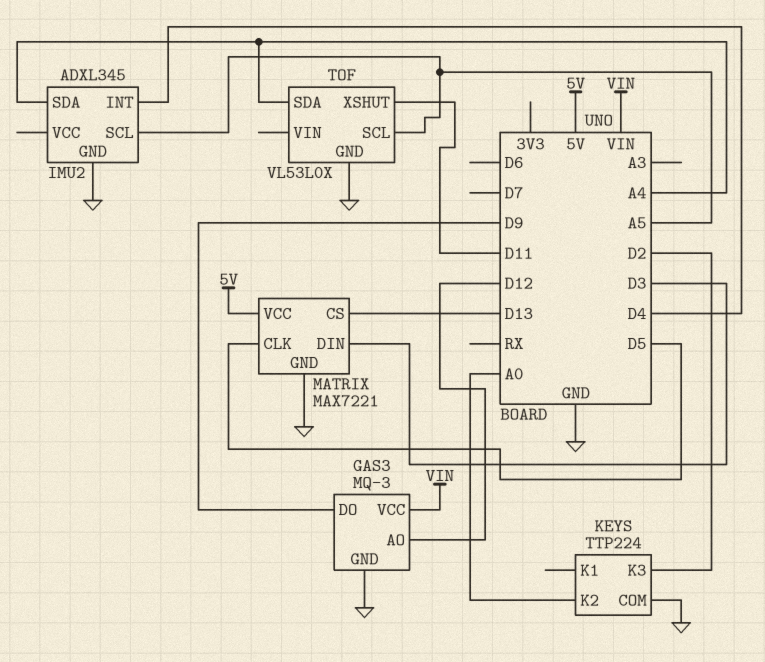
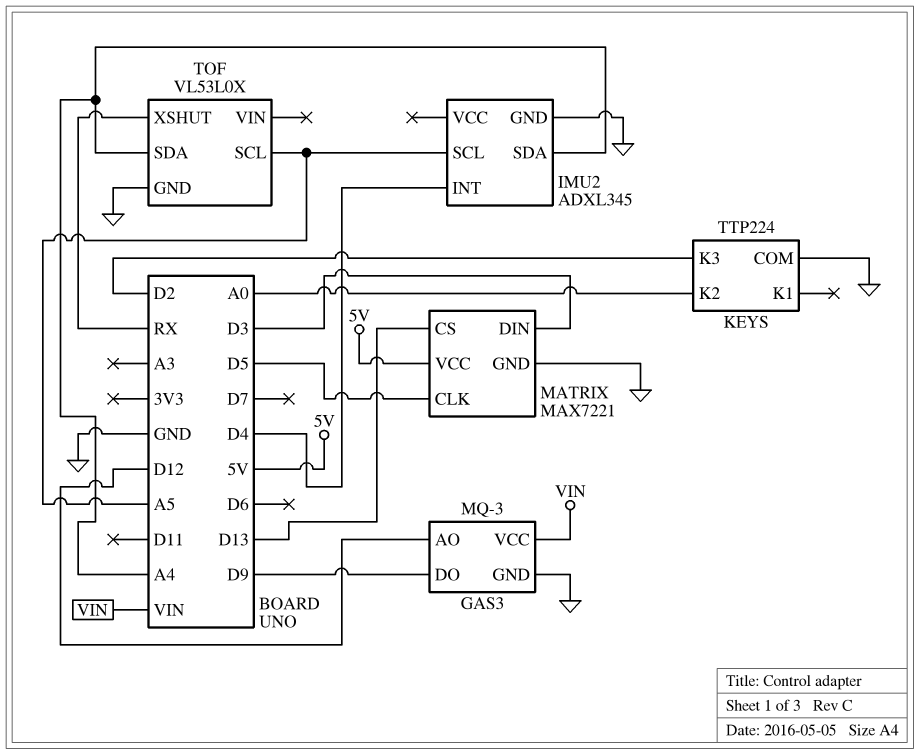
TOF pin XSHUT: D11 -> RX

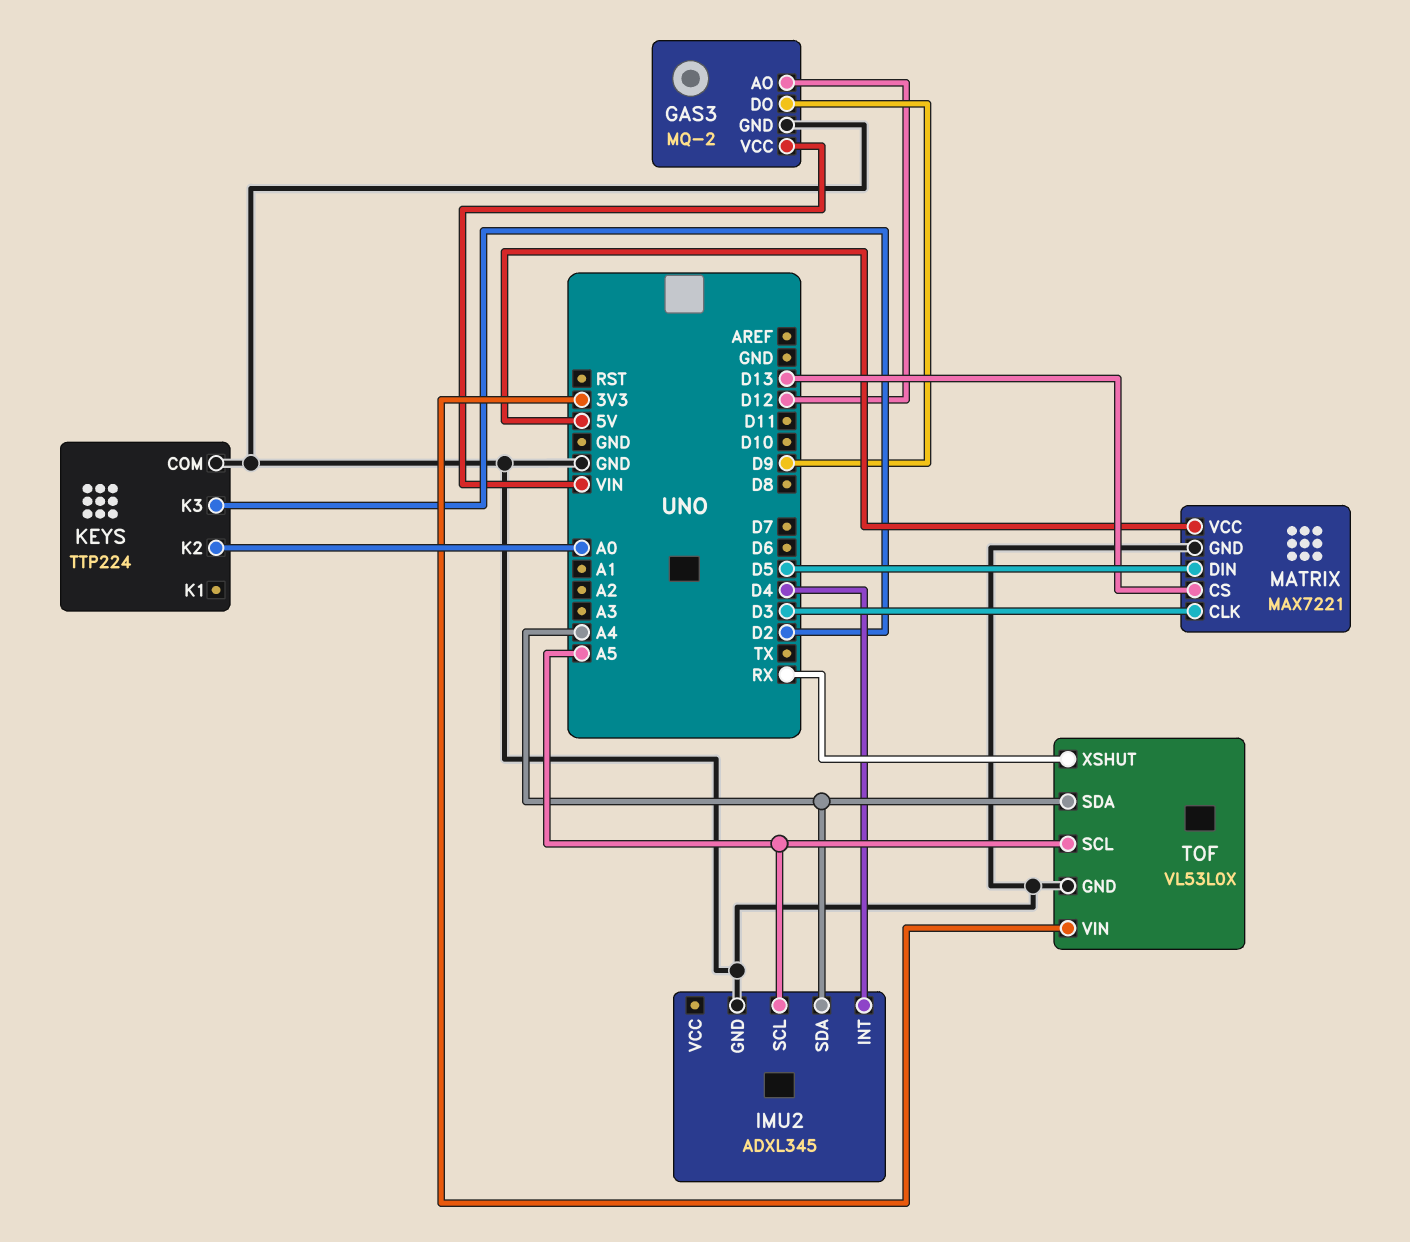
GAS3: MQ-3 -> MQ-2
MATRIX pin CLK: D5 -> D3
MATRIX pin DIN: D3 -> D5
TOF pin VIN: none -> 3V3

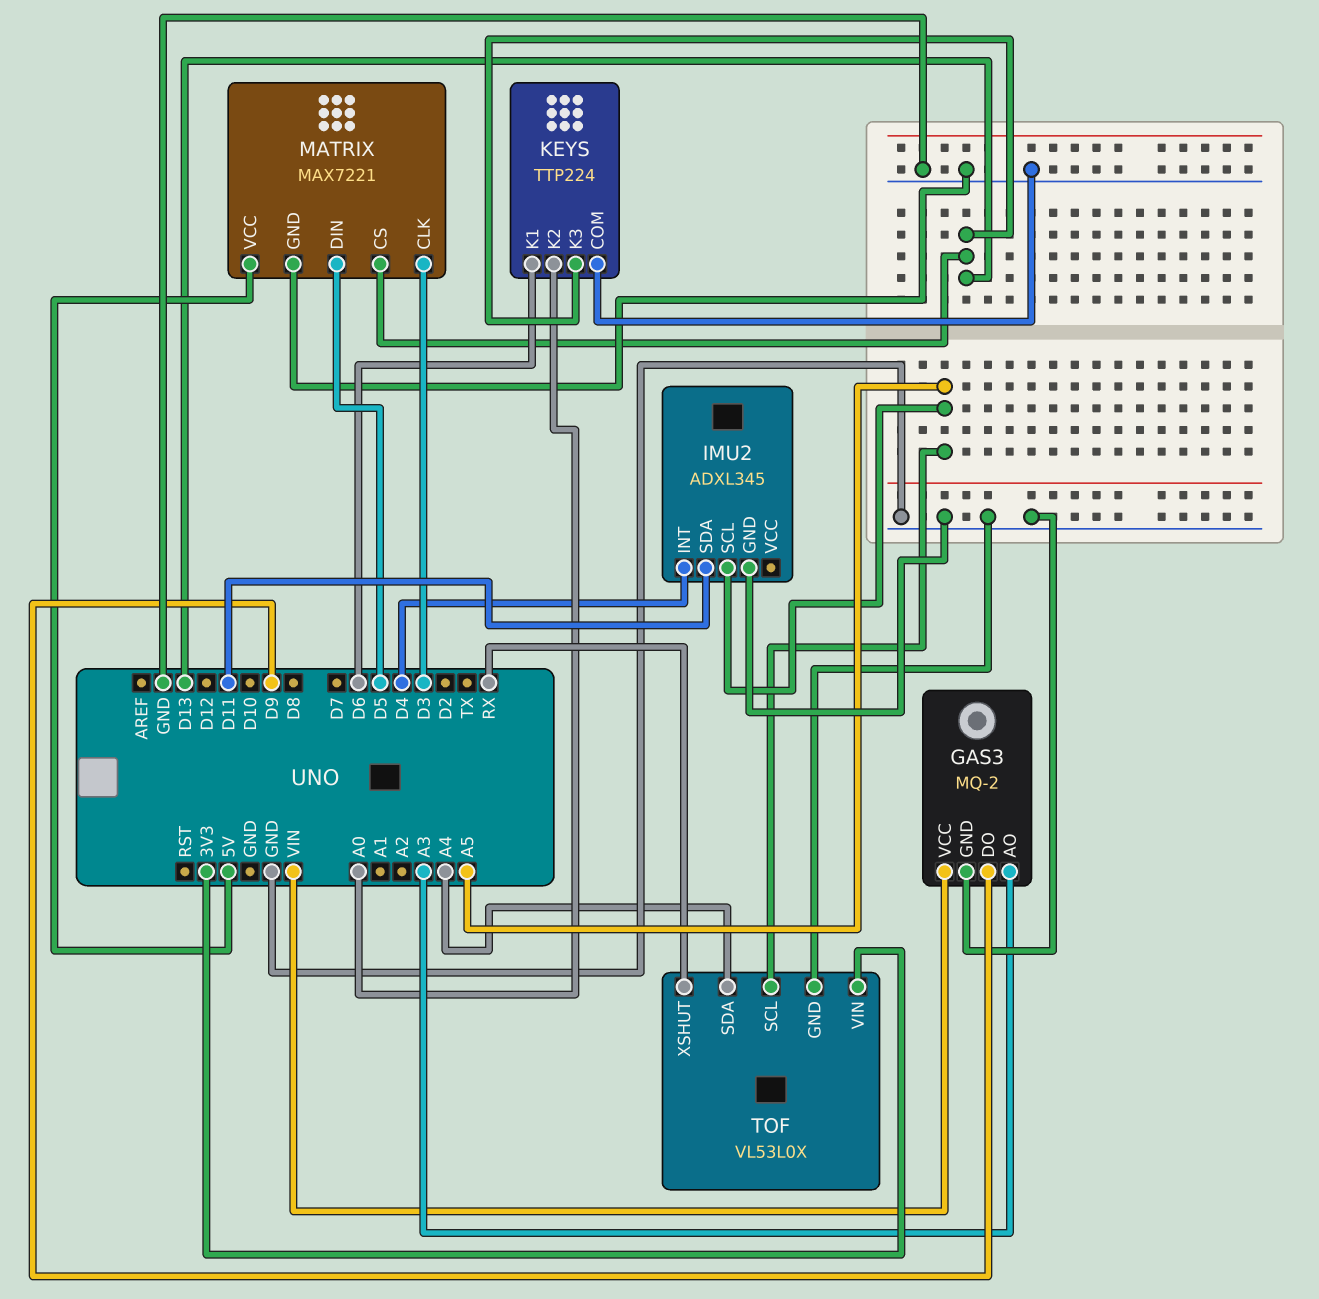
GAS3 pin AO: D12 -> A3
IMU2 pin SDA: A4 -> D11
KEYS pin K1: none -> D6
KEYS pin K3: D2 -> D13

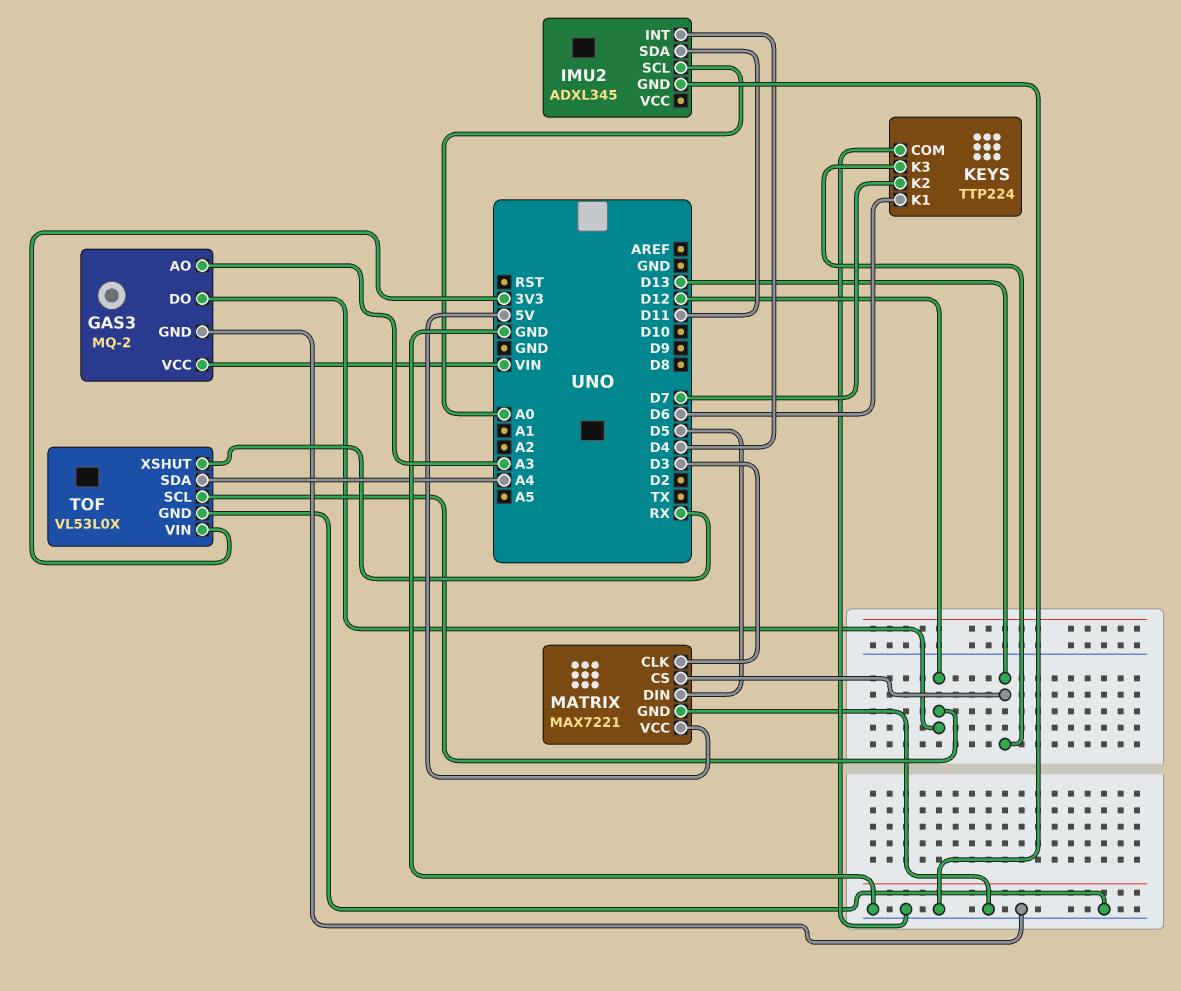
GAS3 pin DO: D9 -> D12
IMU2 pin SCL: A5 -> A0
KEYS pin K2: A0 -> D7
TOF pin SCL: A5 -> D12

